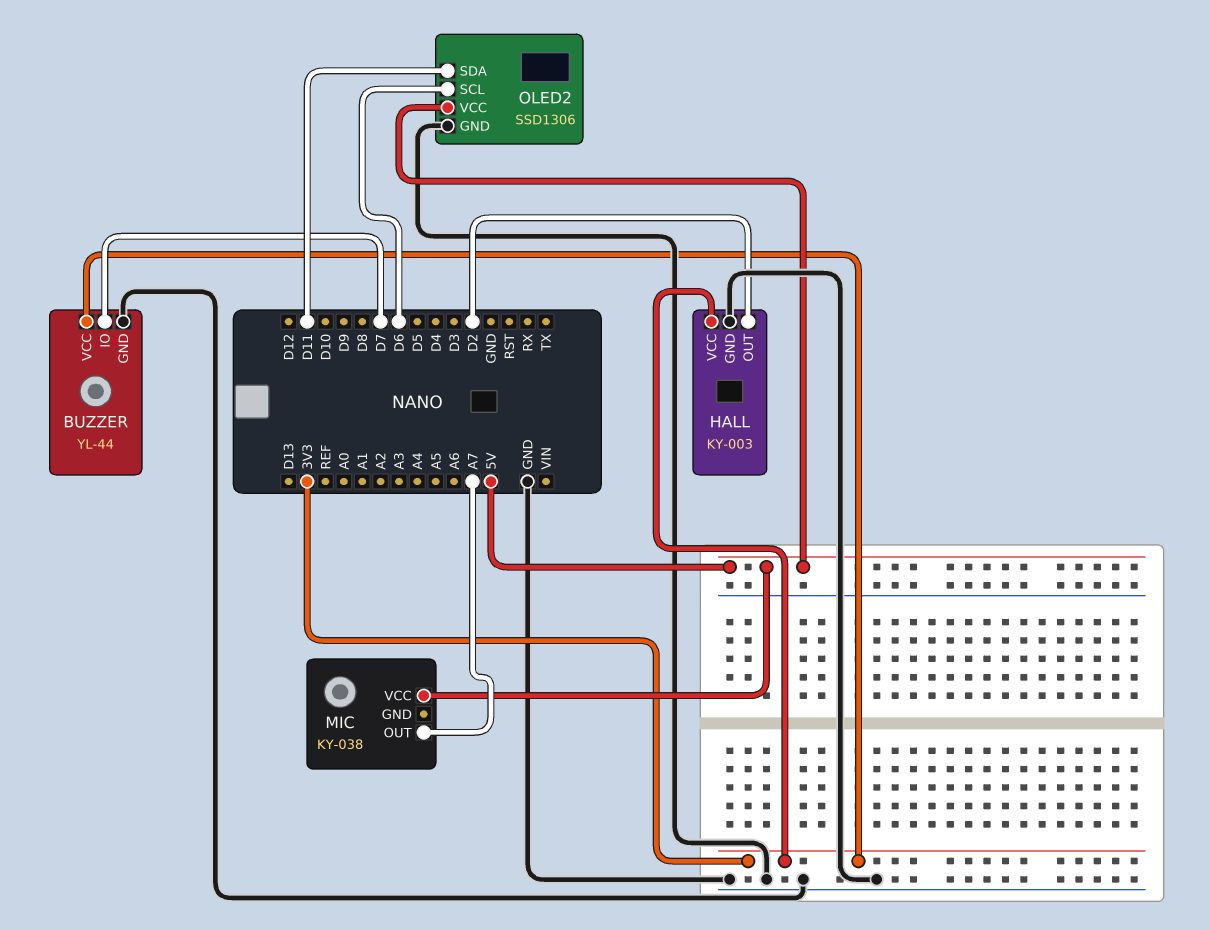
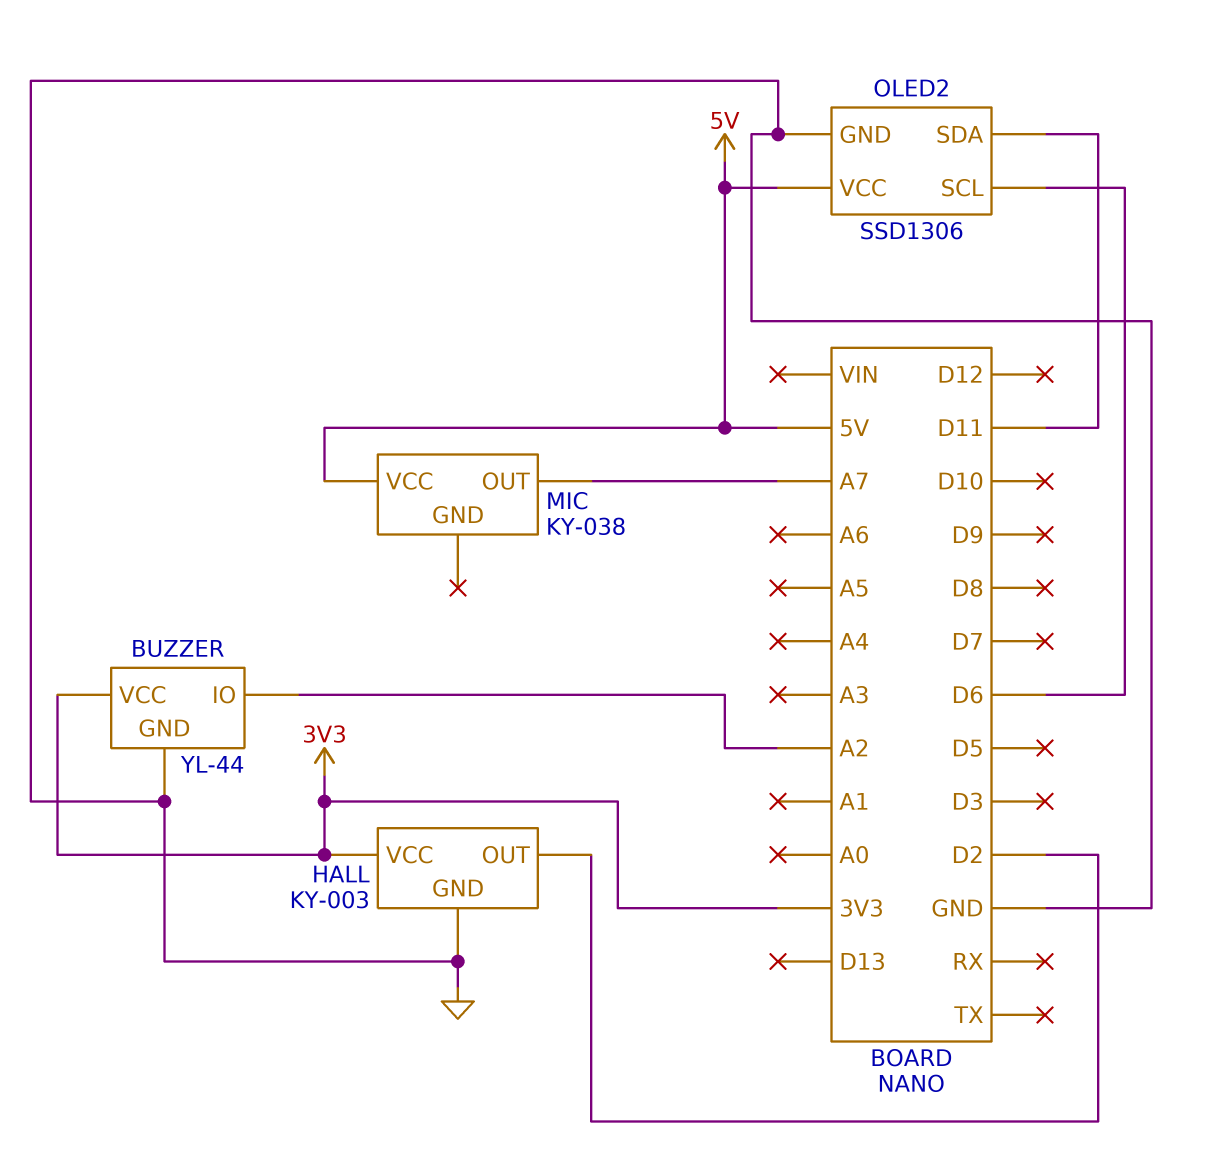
BUZZER pin IO: D7 -> A2

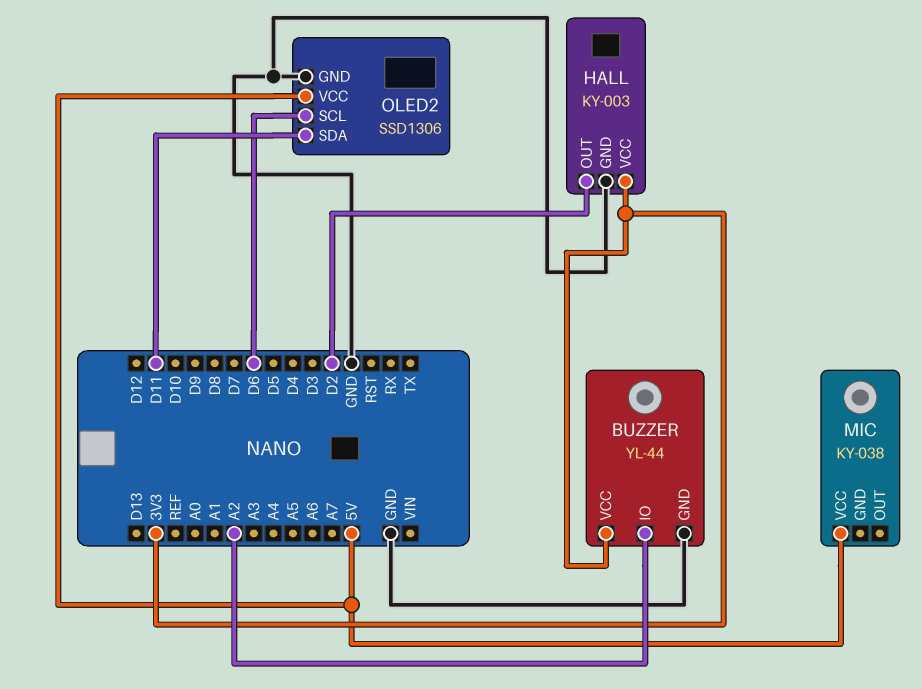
MIC pin OUT: A7 -> none

